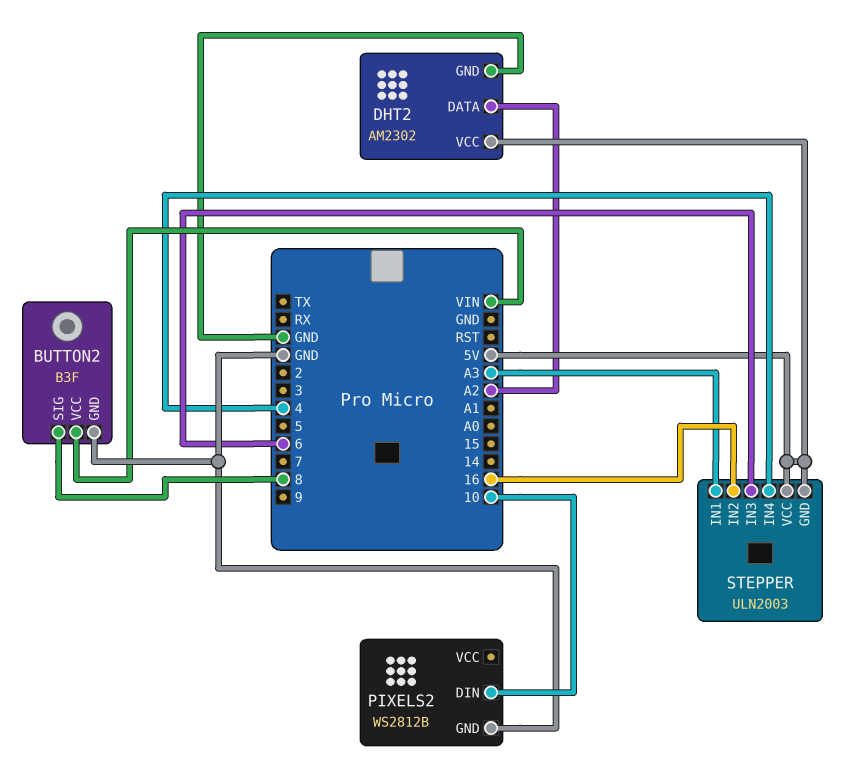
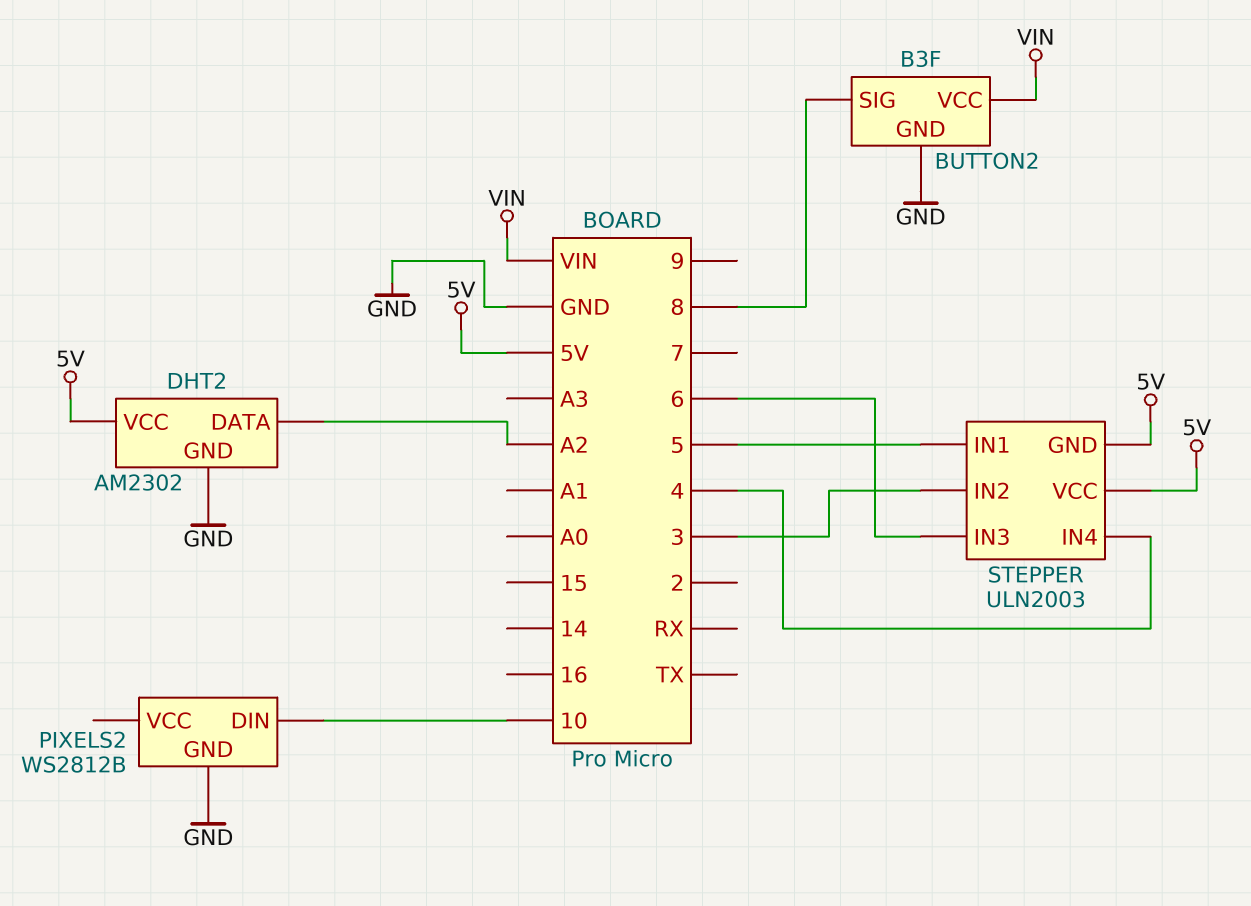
STEPPER pin IN1: A3 -> 5
STEPPER pin IN2: 16 -> 3

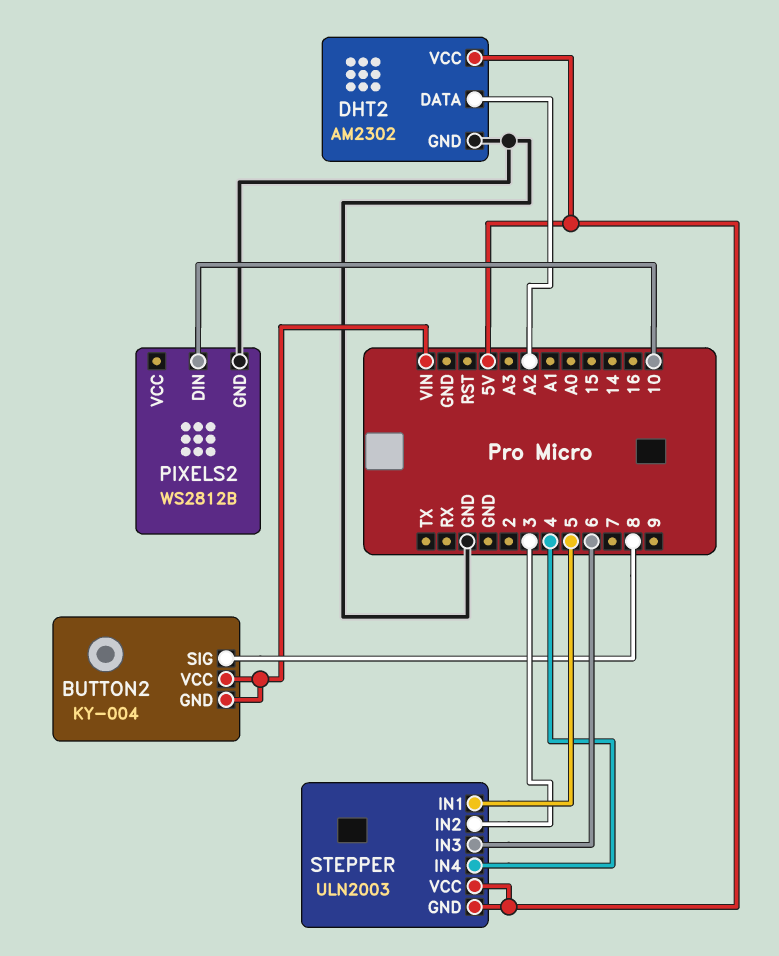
BUTTON2: B3F -> KY-004
BUTTON2 pin GND: GND -> VIN

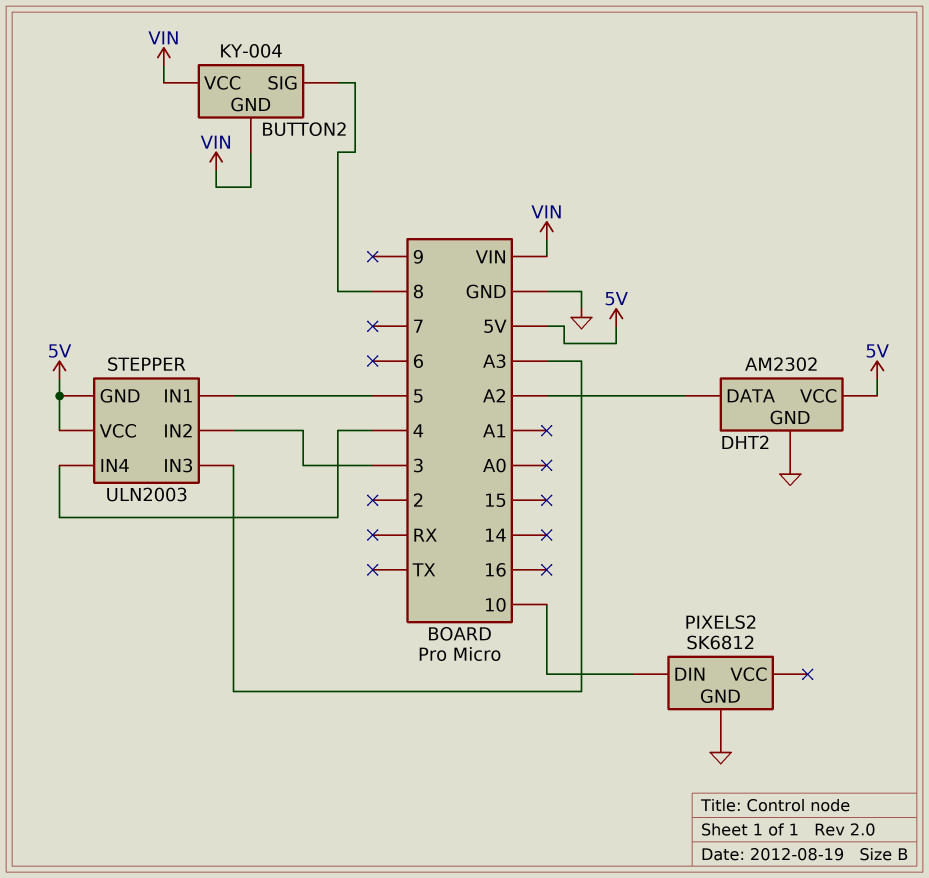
PIXELS2: WS2812B -> SK6812
STEPPER pin IN3: 6 -> A3

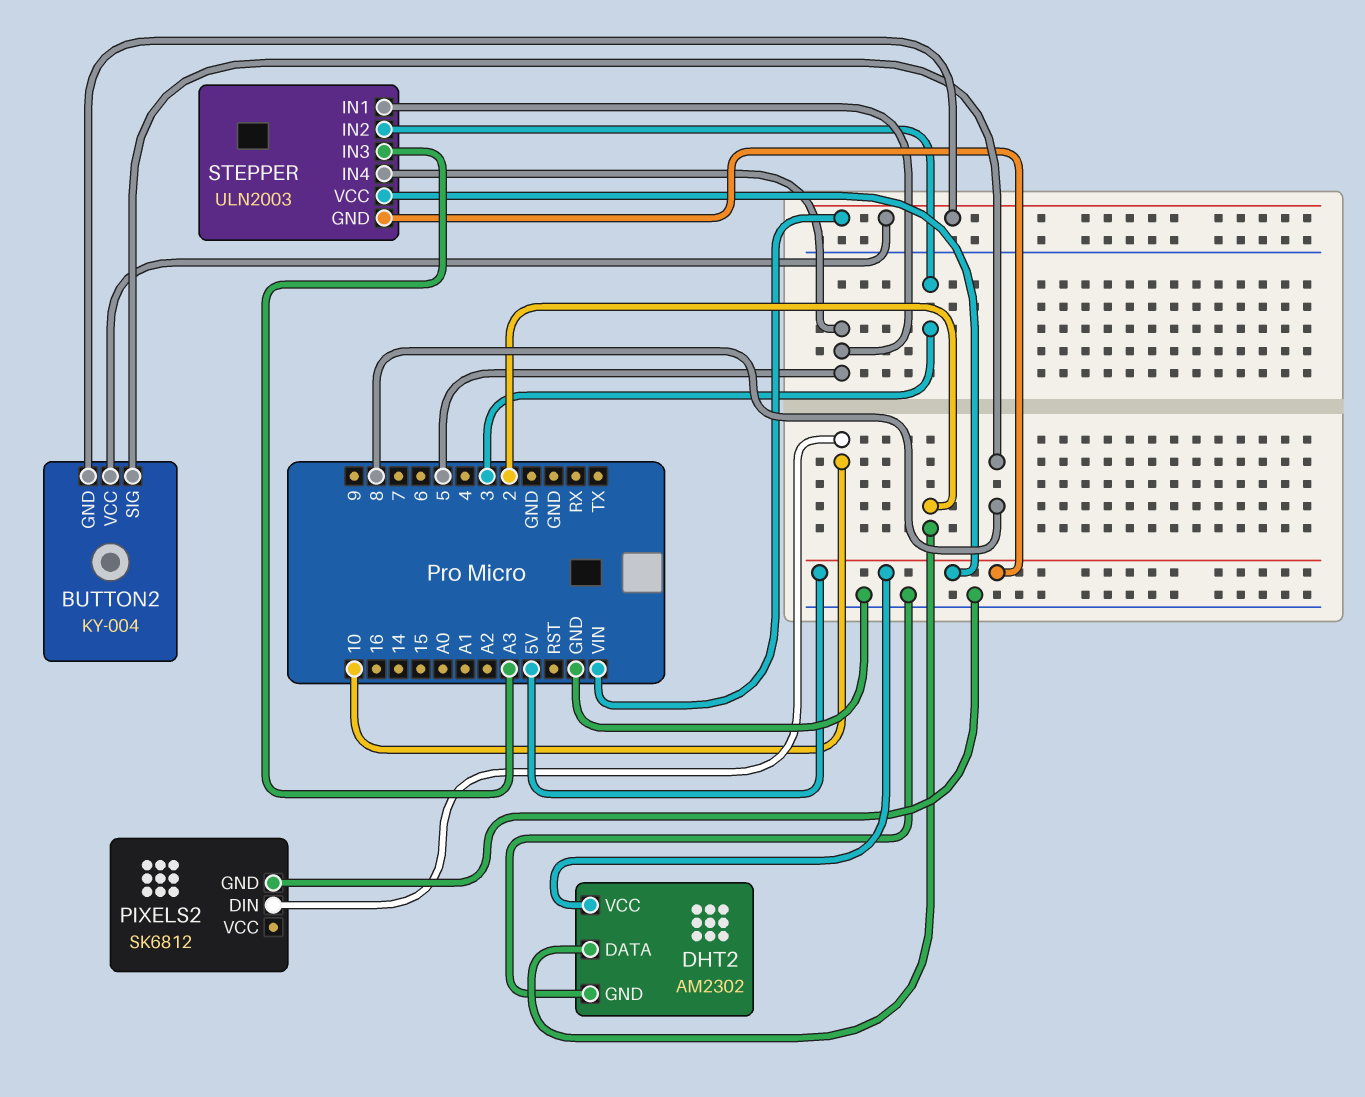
DHT2 pin DATA: A2 -> 2
STEPPER pin IN4: 4 -> 5

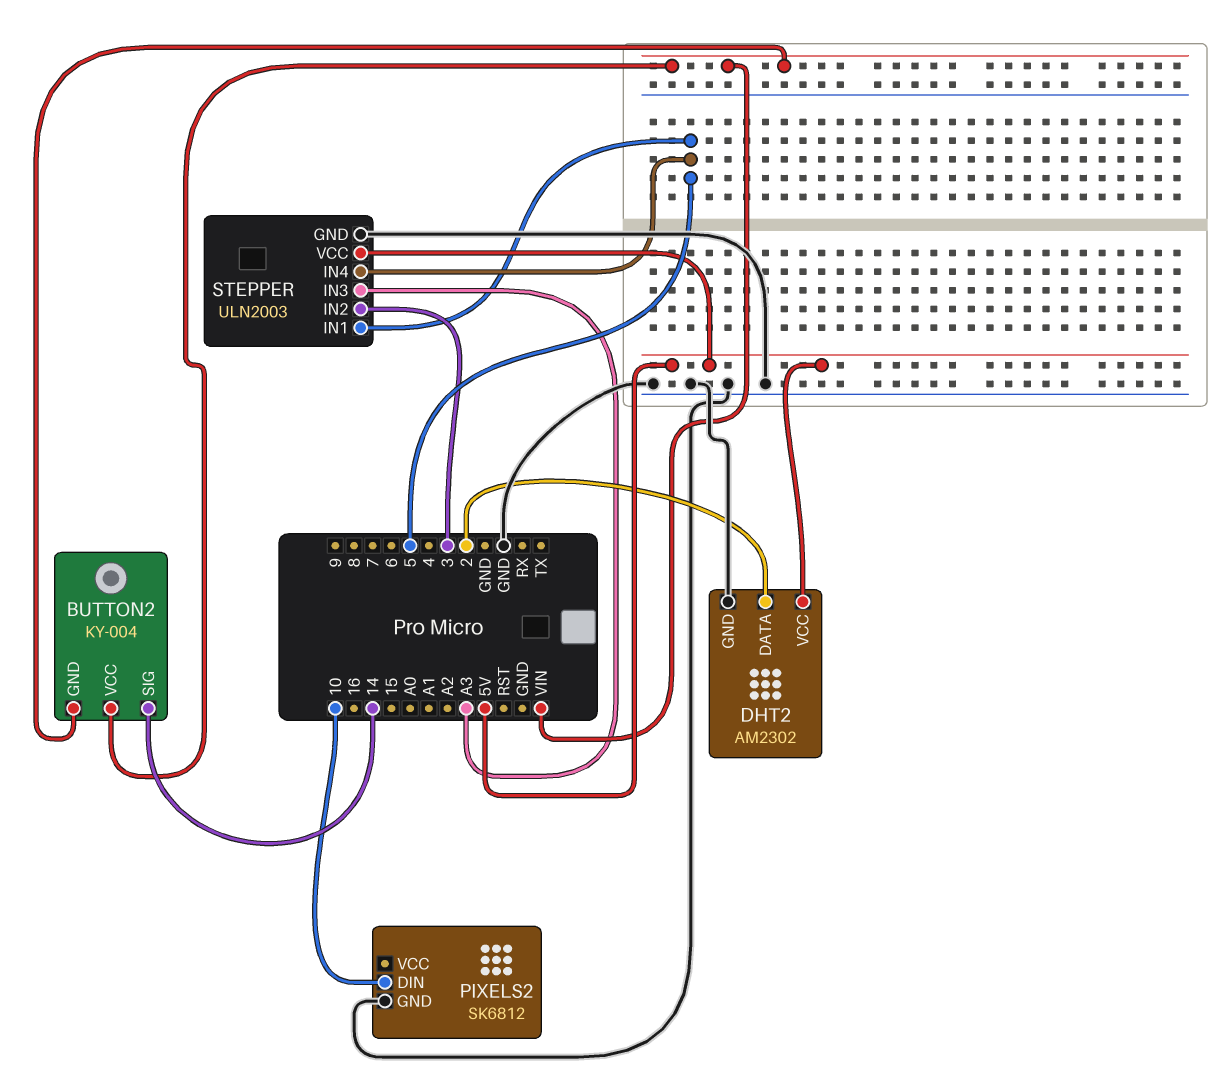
BUTTON2 pin SIG: 8 -> 14
STEPPER pin GND: 5V -> GND

